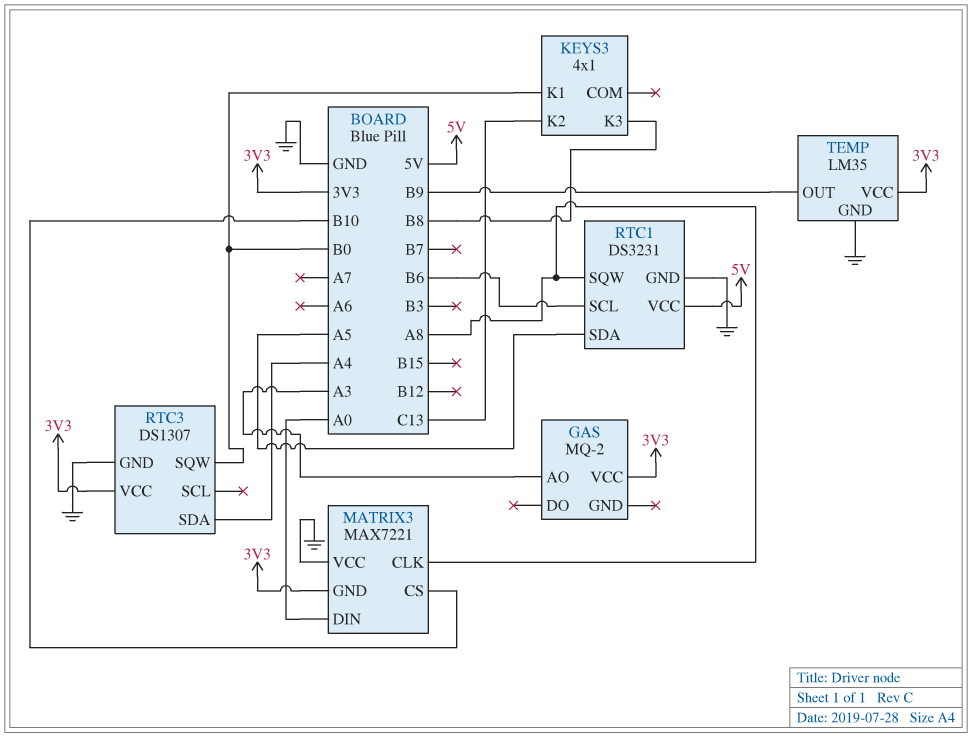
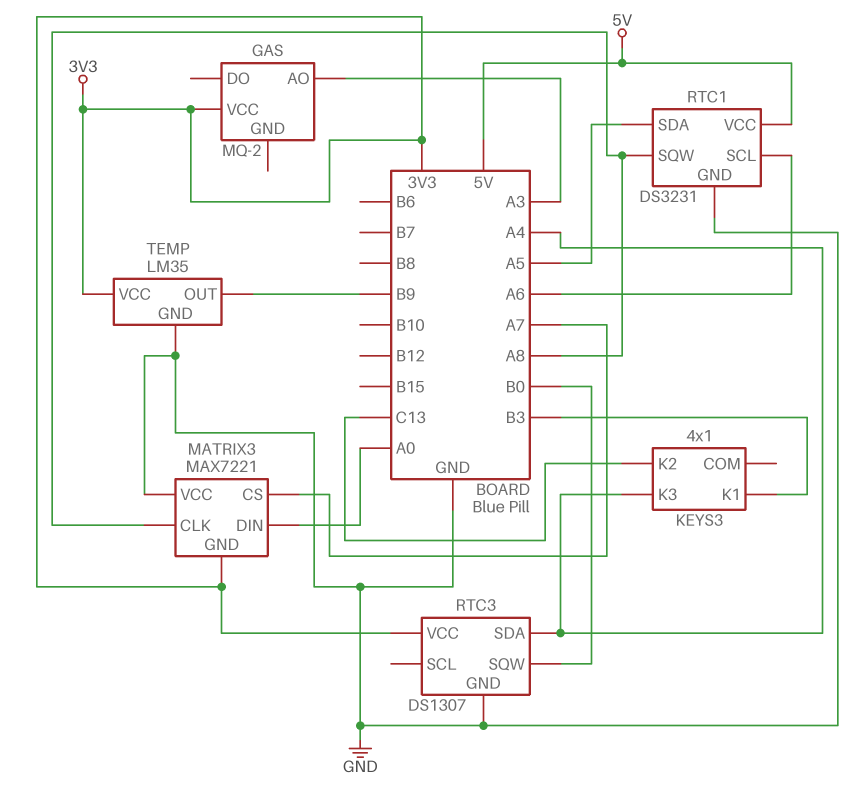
KEYS3 pin K1: B0 -> B3
KEYS3 pin K3: B8 -> A4
MATRIX3 pin CS: B10 -> A7
RTC1 pin SCL: B6 -> A6

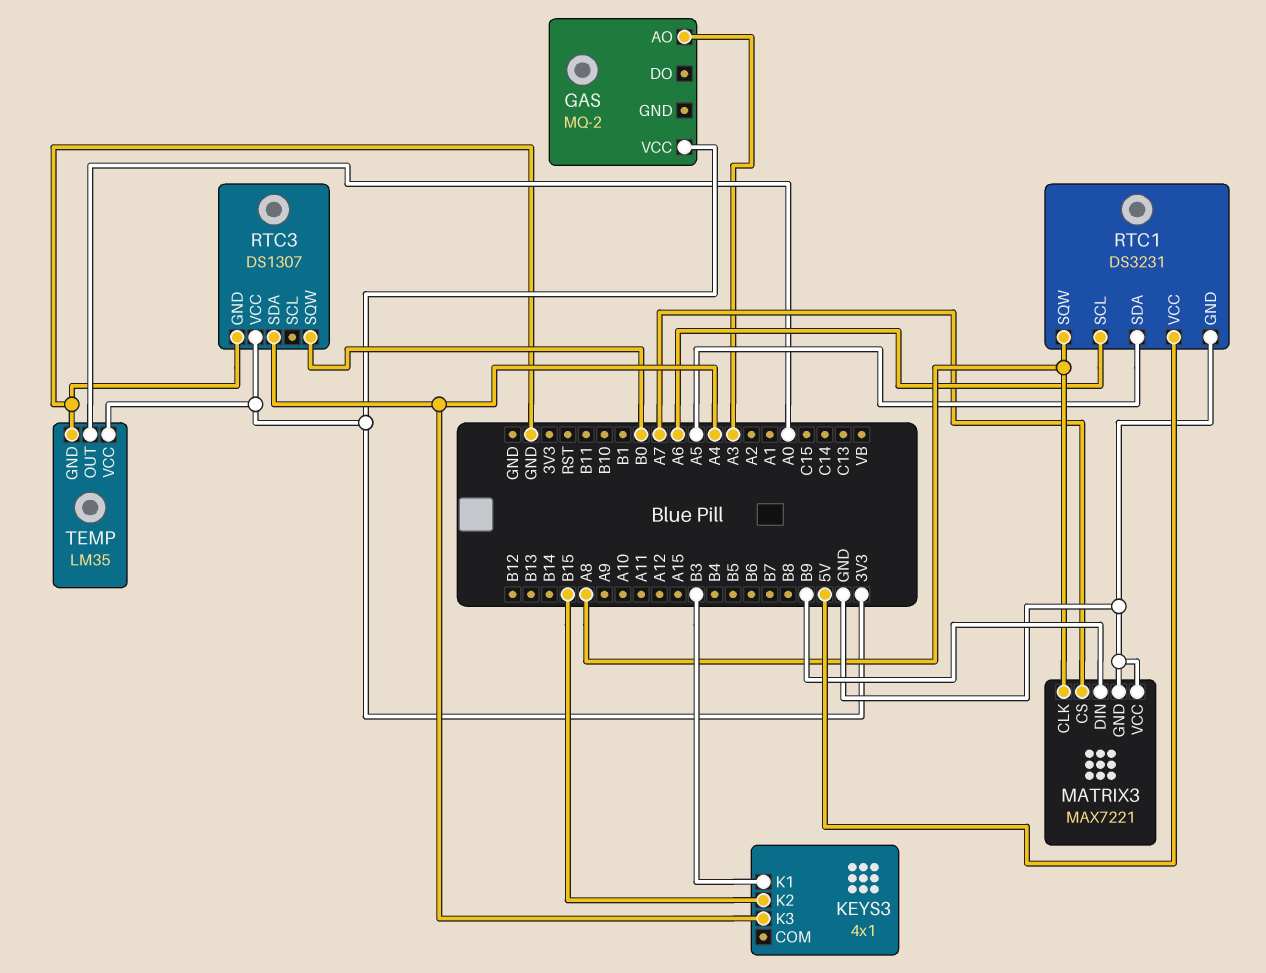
KEYS3 pin K2: C13 -> B15
MATRIX3 pin DIN: A0 -> B9
MATRIX3 pin GND: 3V3 -> GND
TEMP pin OUT: B9 -> A0

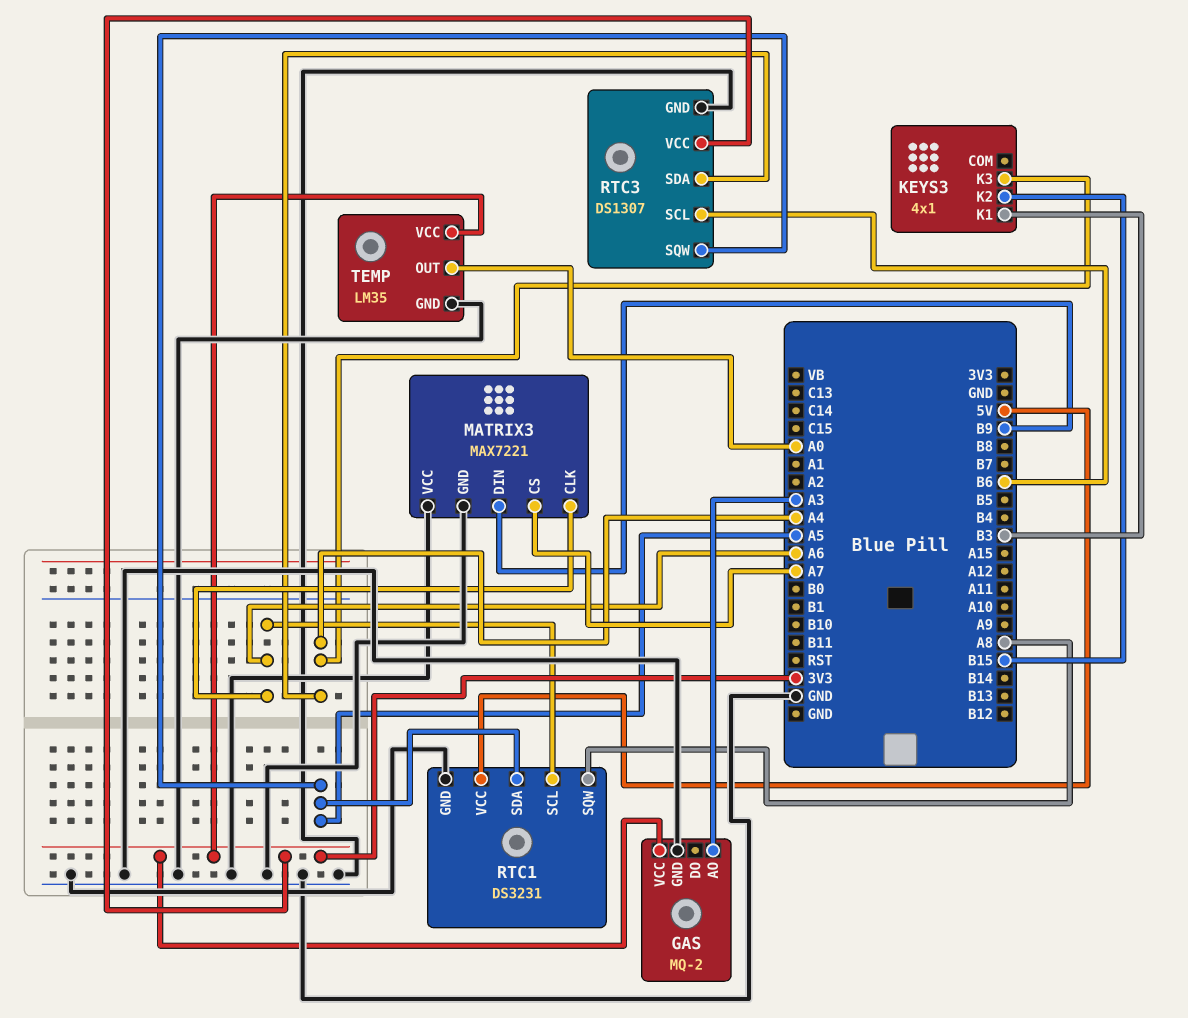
GAS pin GND: none -> GND
MATRIX3 pin CLK: A8 -> A6
RTC3 pin SCL: none -> B6
RTC3 pin SQW: B0 -> A5

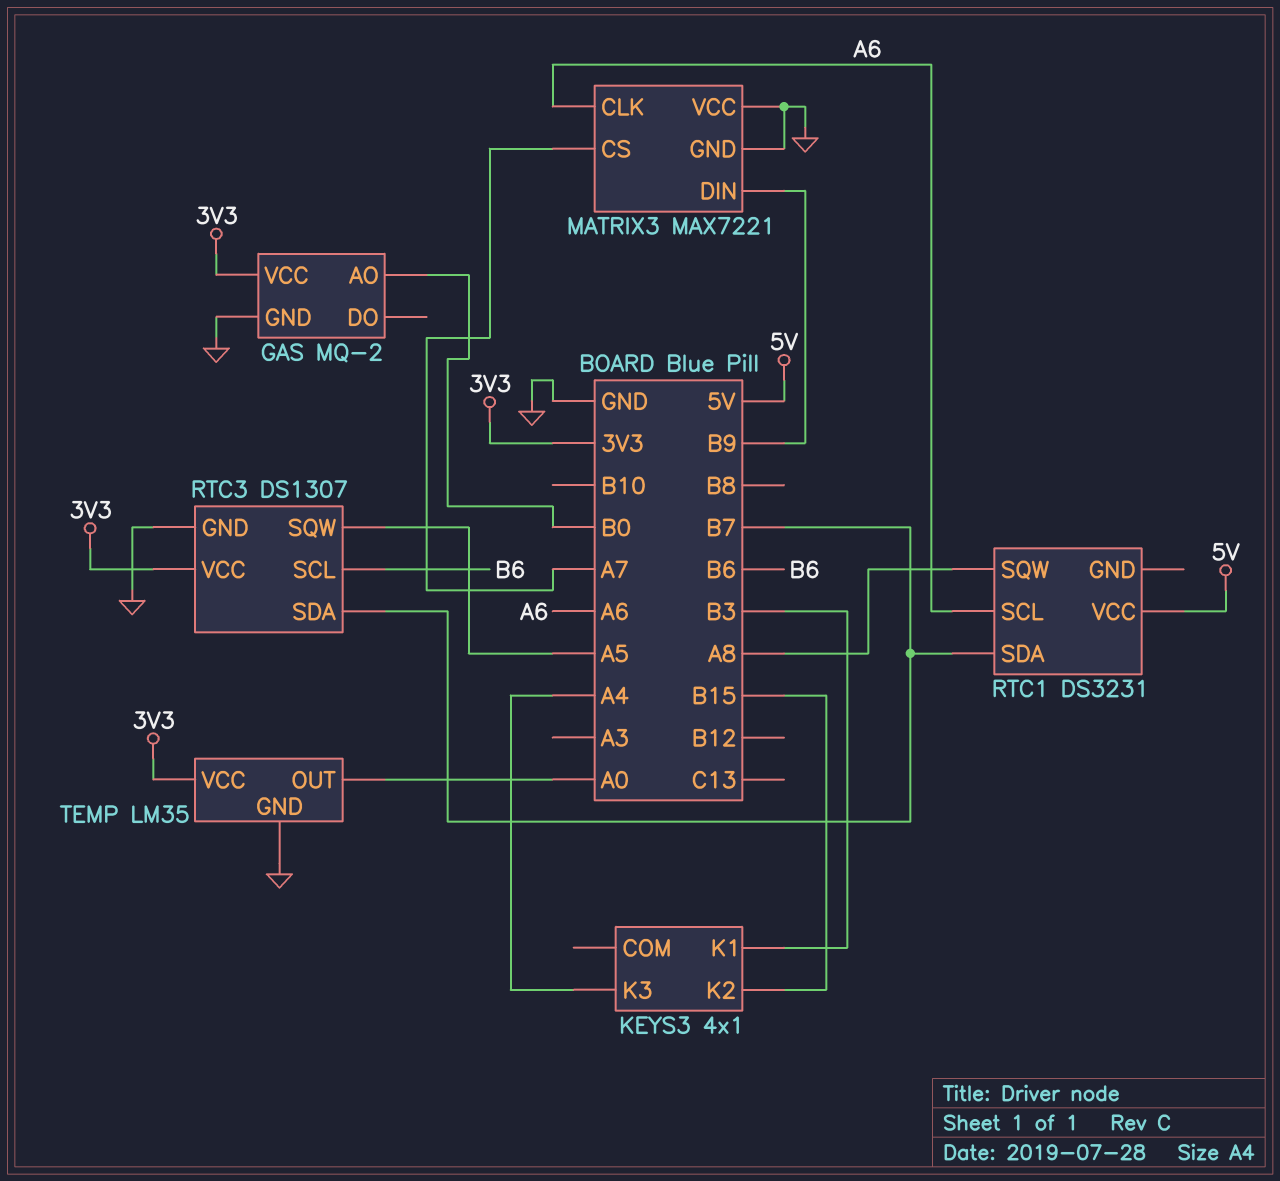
GAS pin AO: A3 -> B0
RTC1 pin GND: GND -> none
RTC1 pin SDA: A5 -> B7
RTC3 pin SDA: A4 -> B7

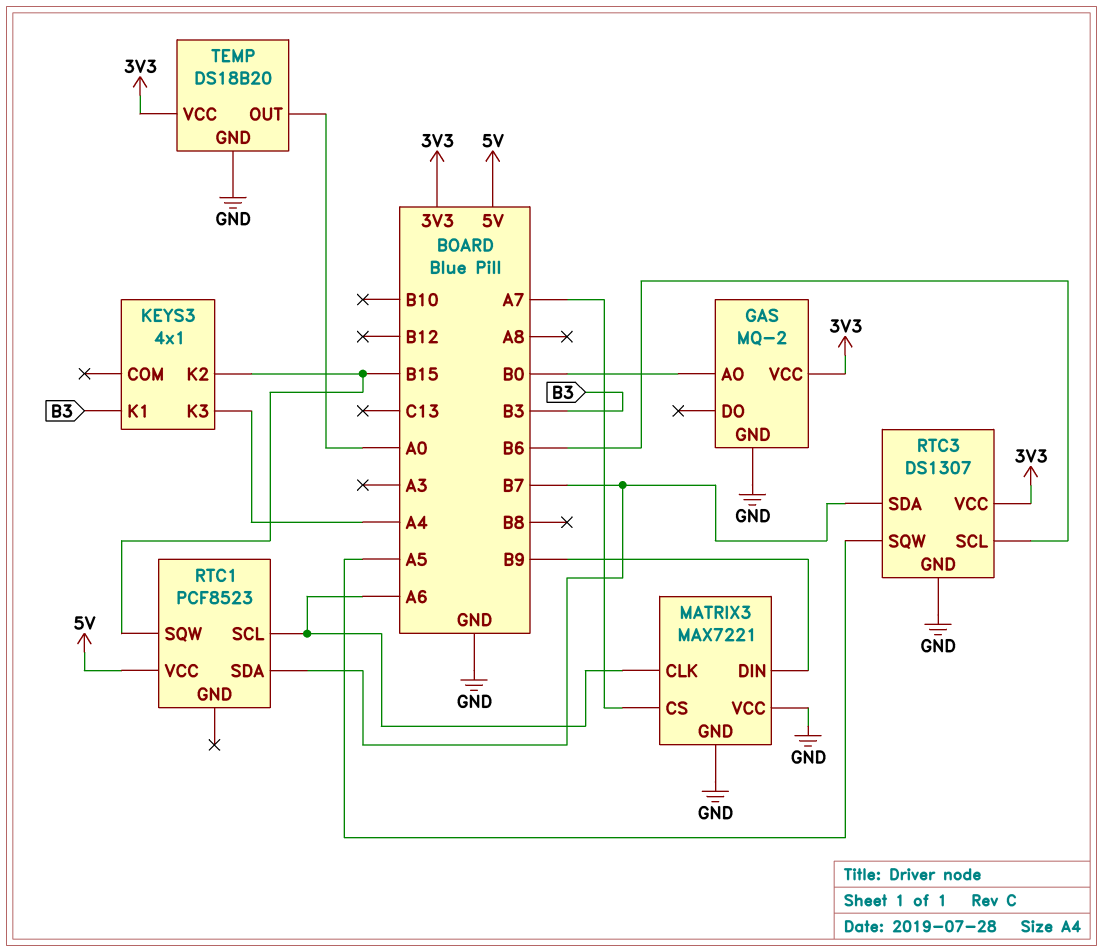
RTC1: DS3231 -> PCF8523
RTC1 pin SQW: A8 -> B15
TEMP: LM35 -> DS18B20

